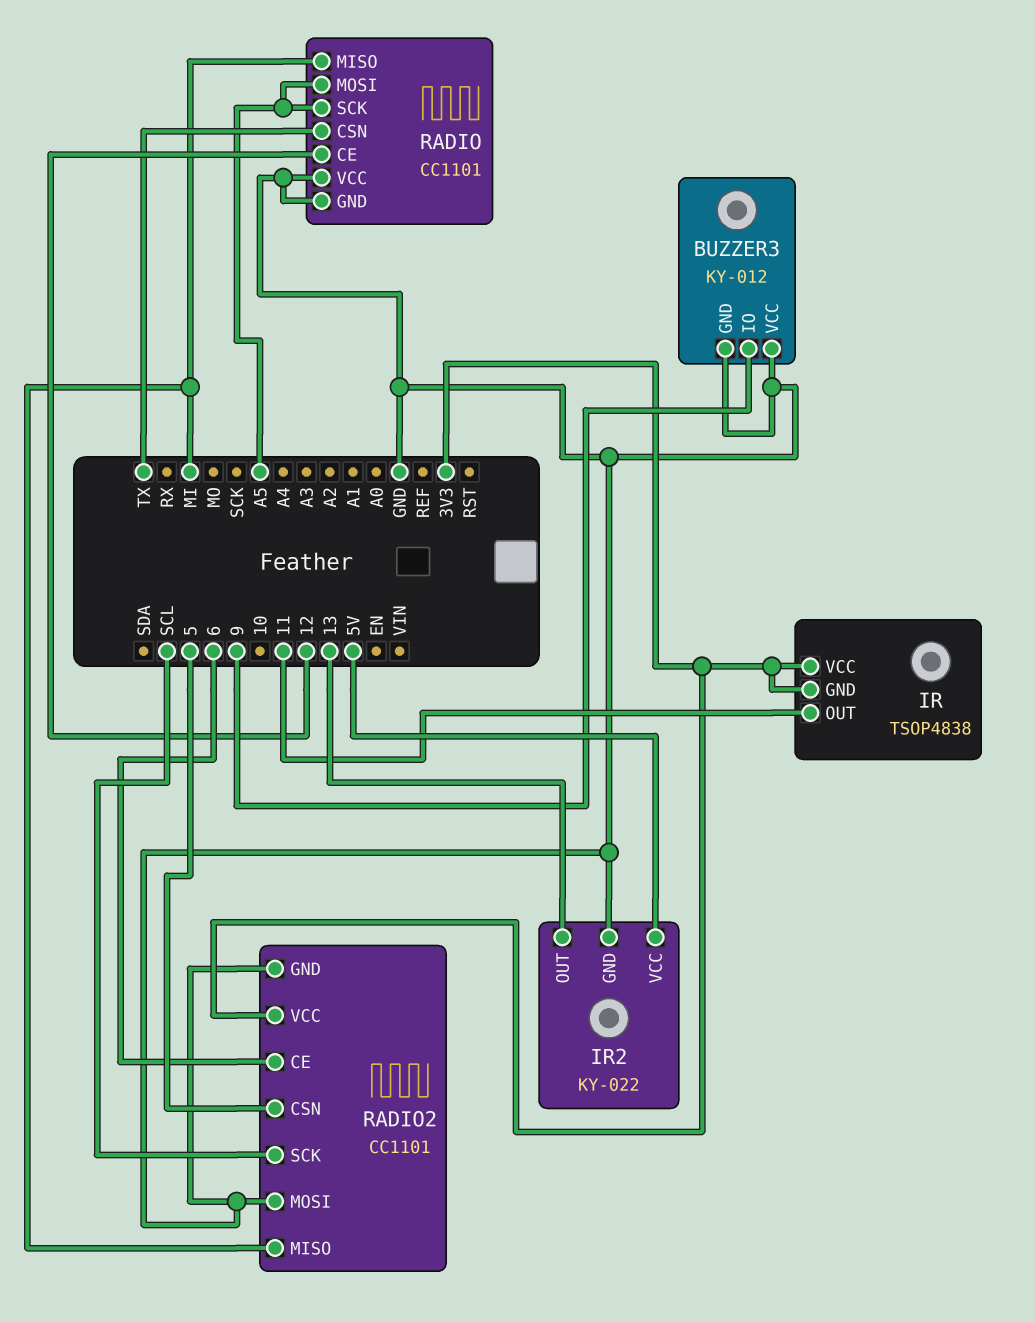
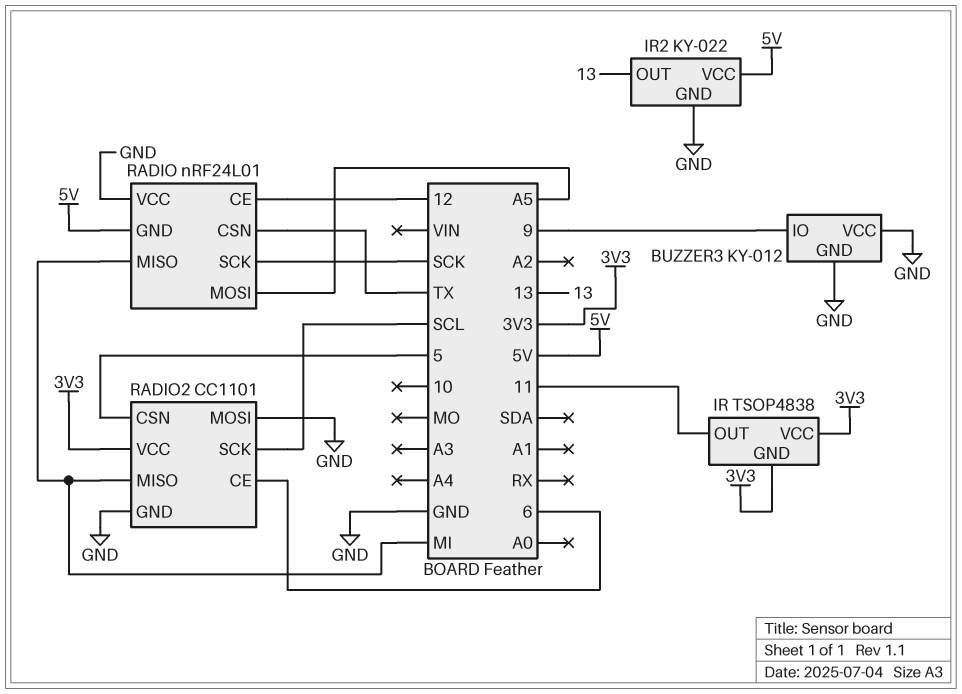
RADIO: CC1101 -> nRF24L01
RADIO pin GND: GND -> 5V
RADIO pin SCK: A5 -> SCK

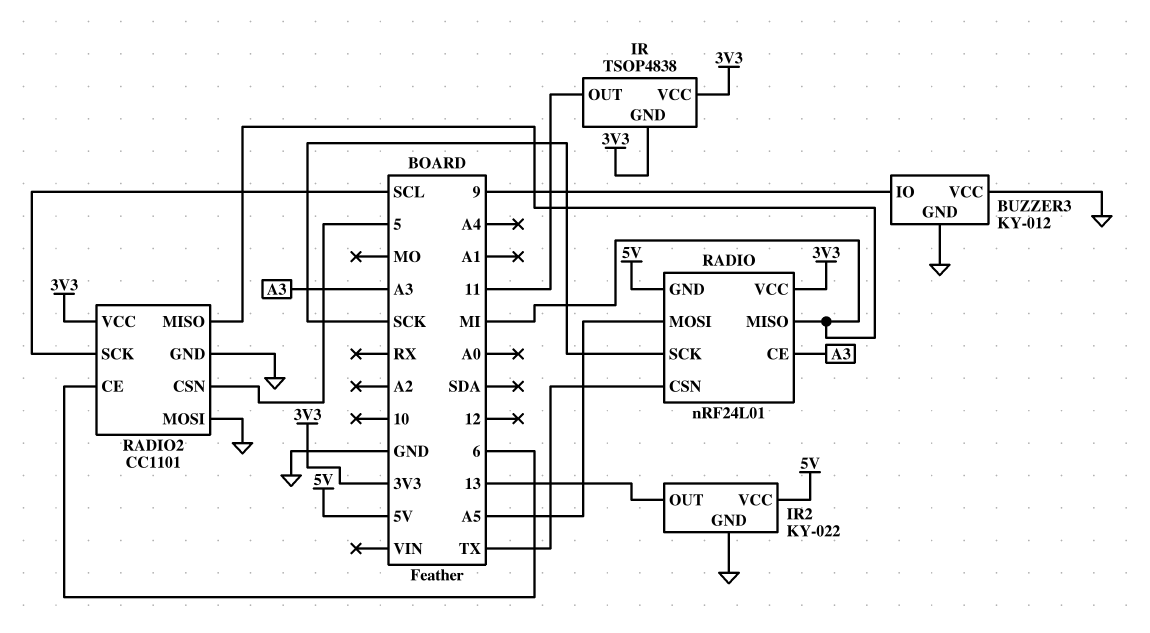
RADIO pin CE: 12 -> A3
RADIO pin VCC: GND -> 3V3

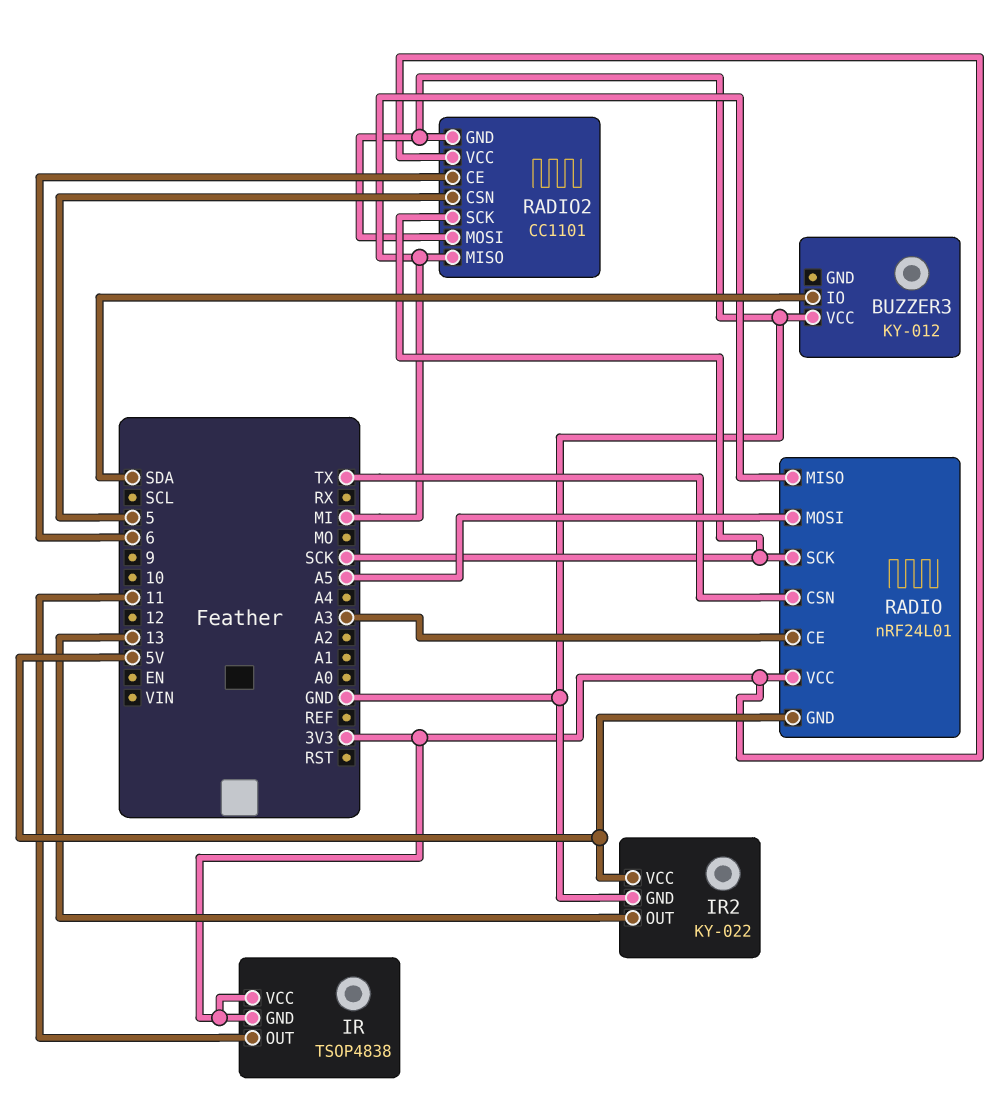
BUZZER3 pin GND: GND -> none
BUZZER3 pin IO: 9 -> SDA
RADIO2 pin SCK: SCL -> SCK

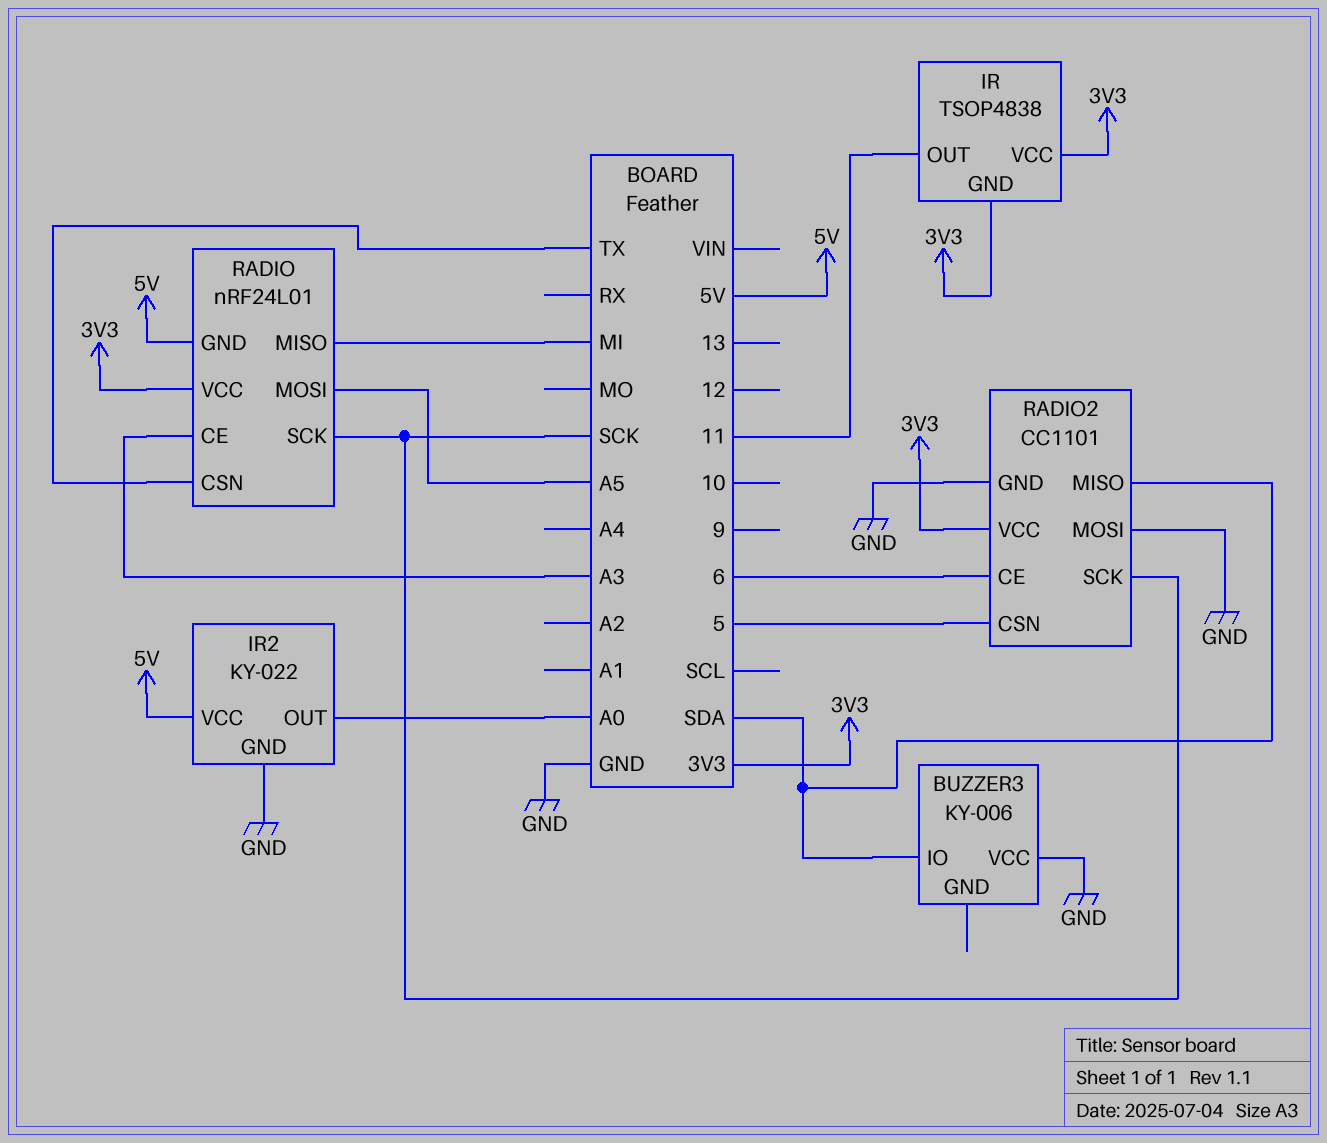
BUZZER3: KY-012 -> KY-006
IR2 pin OUT: 13 -> A0
RADIO2 pin MISO: MI -> SDA

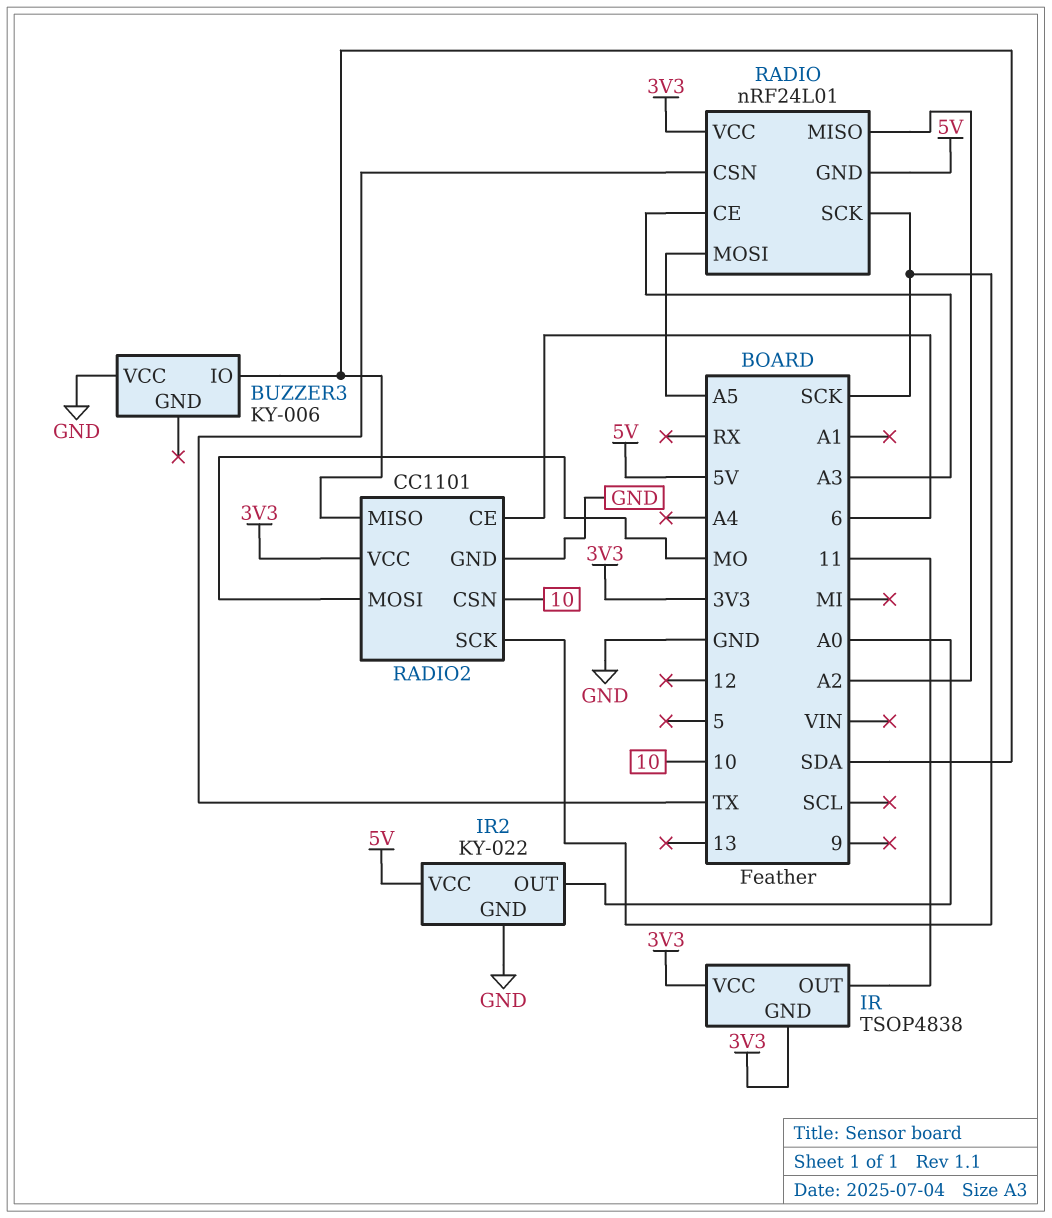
RADIO pin MISO: MI -> A2
RADIO2 pin CSN: 5 -> 10
RADIO2 pin MOSI: GND -> MO

